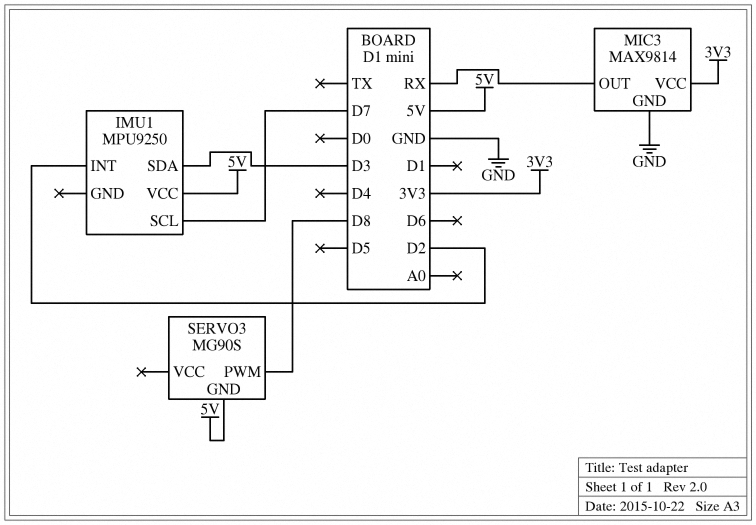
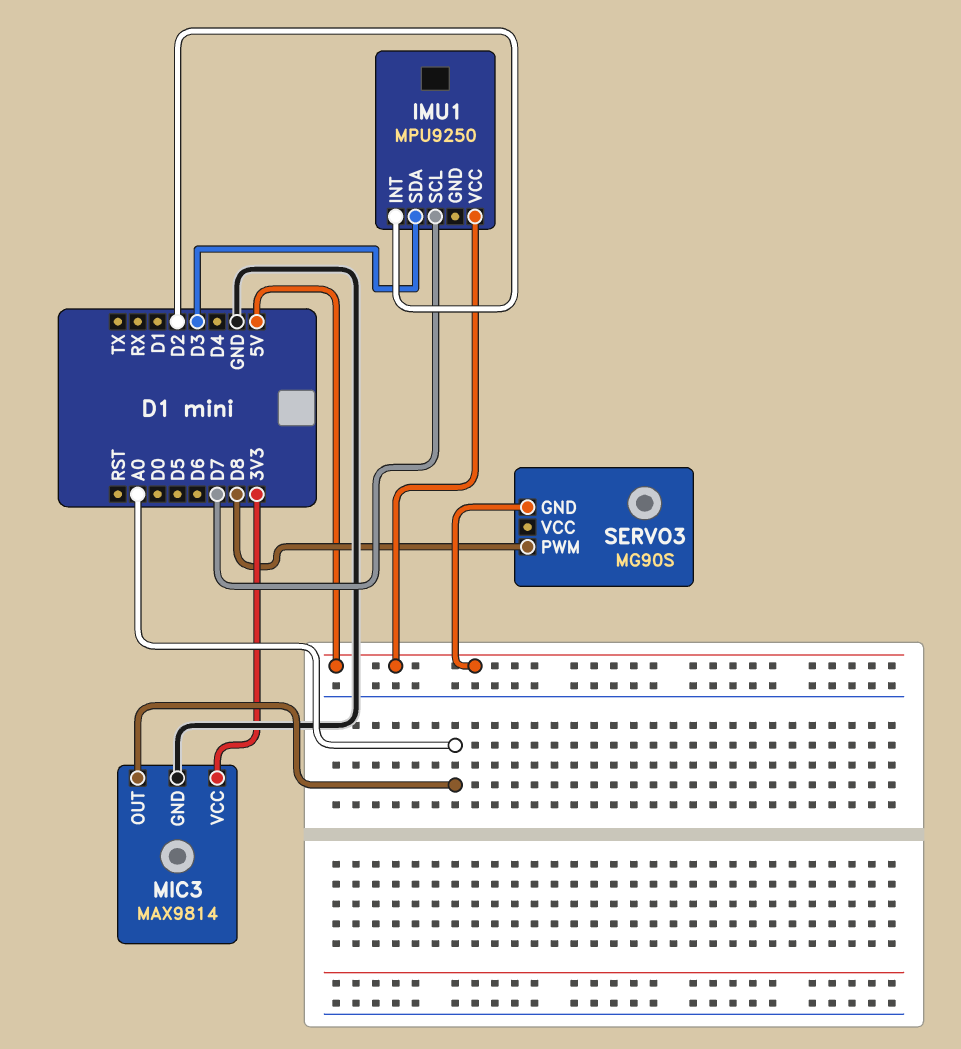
MIC3 pin OUT: RX -> A0

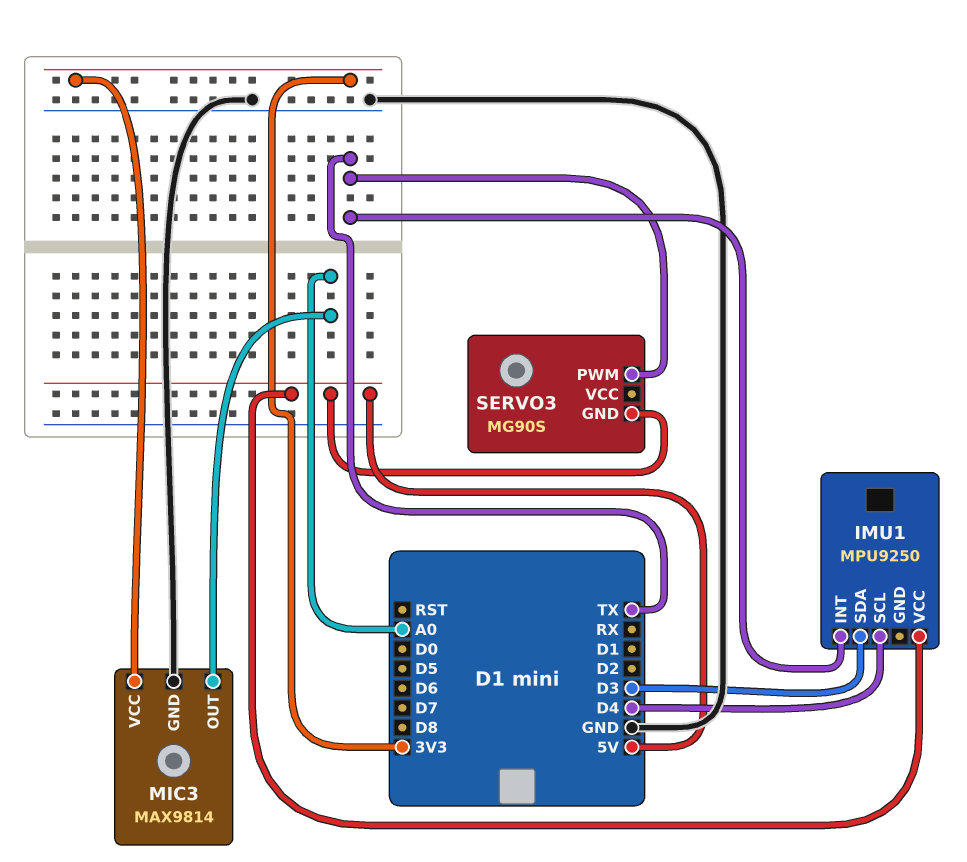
IMU1 pin INT: D2 -> TX
IMU1 pin SCL: D7 -> D4
SERVO3 pin PWM: D8 -> TX

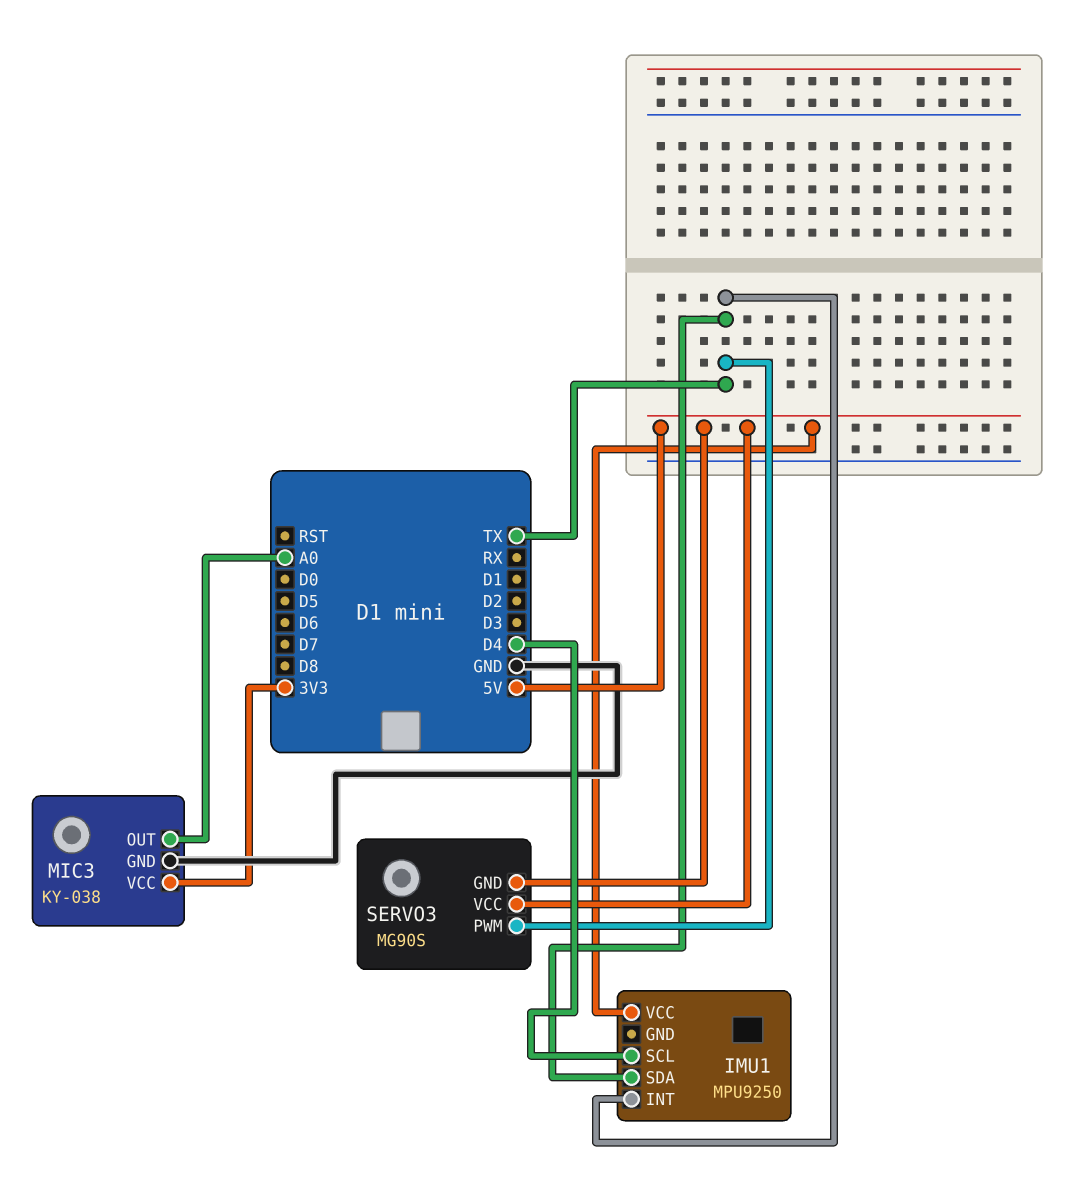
IMU1 pin SDA: D3 -> TX
MIC3: MAX9814 -> KY-038
SERVO3 pin VCC: none -> 5V

